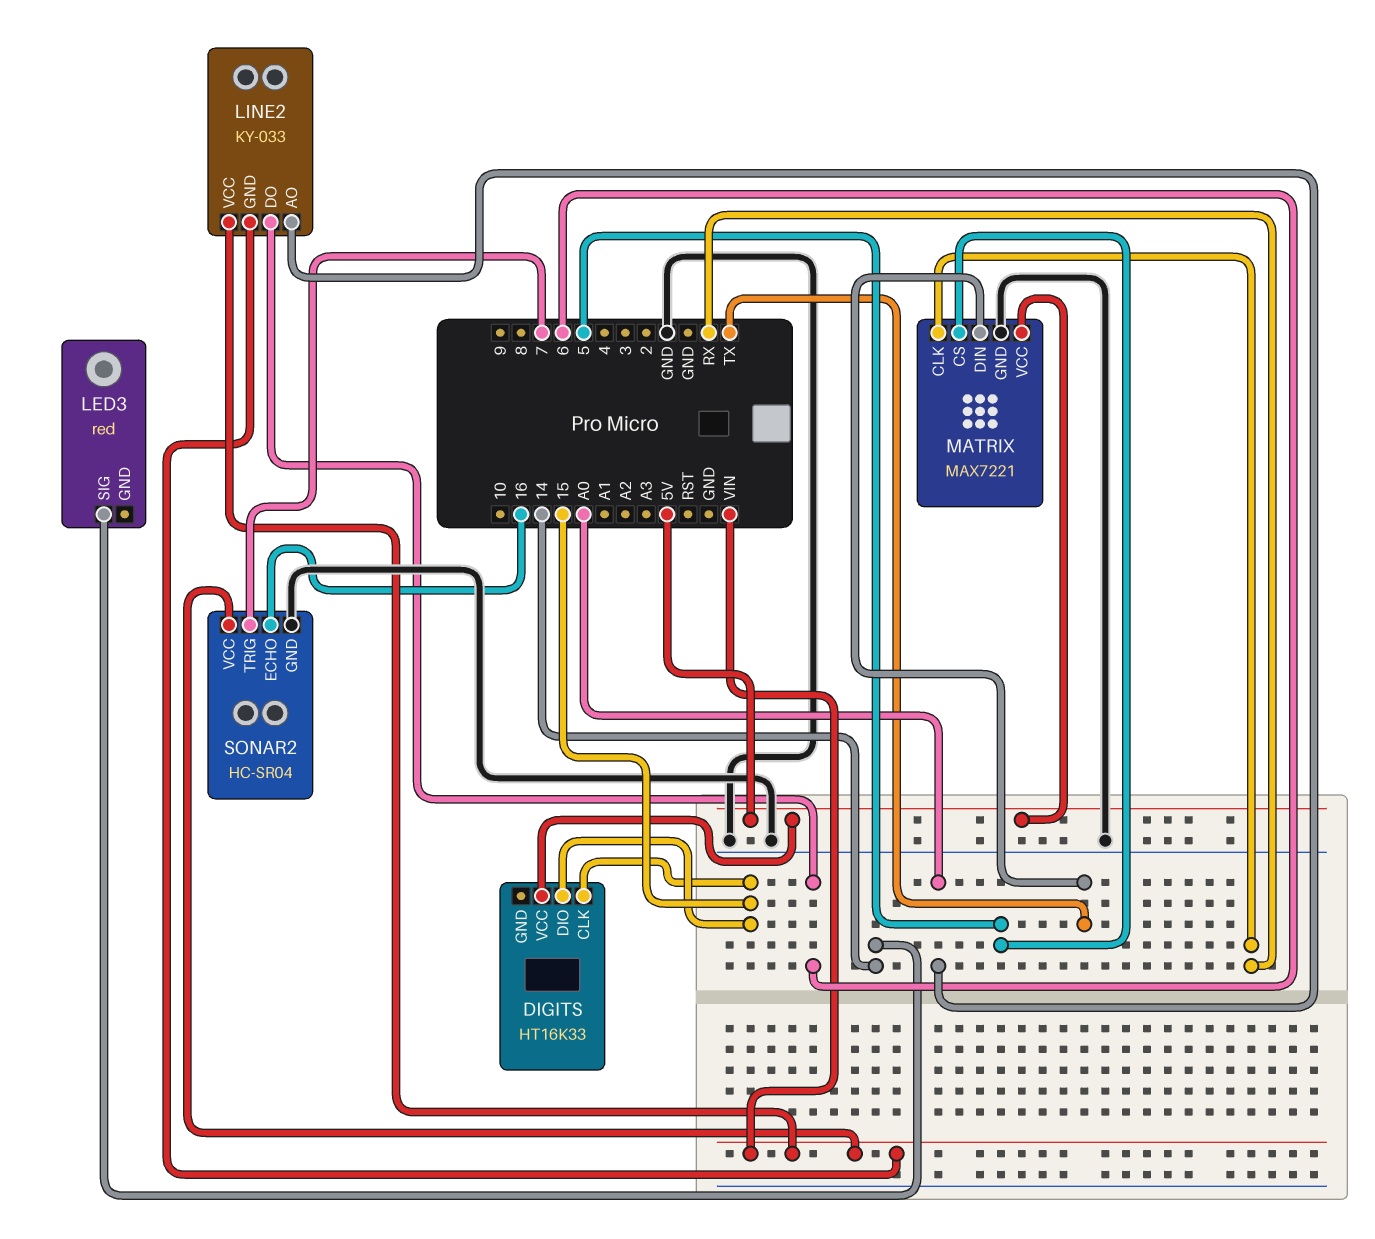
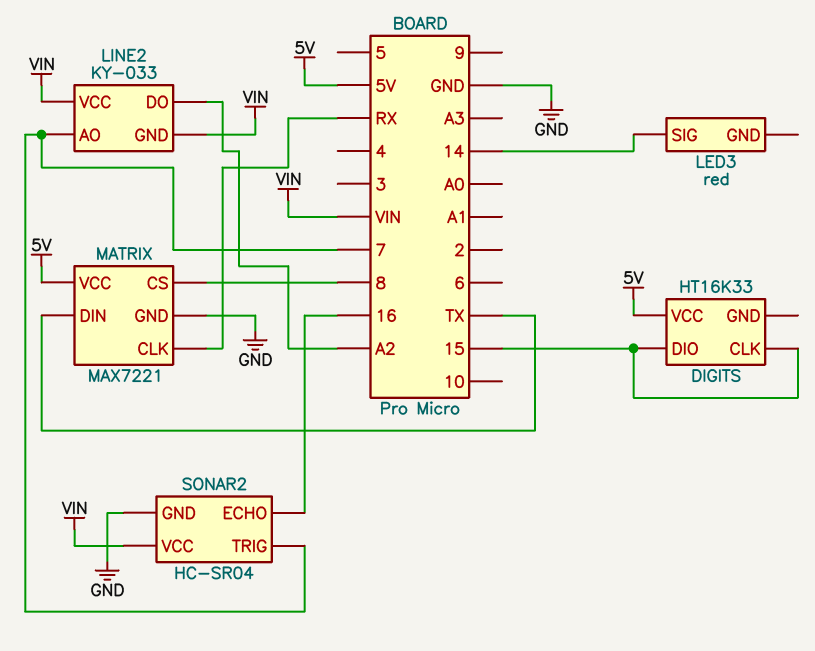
LINE2 pin AO: A0 -> 7
LINE2 pin DO: 6 -> A2
MATRIX pin CS: 5 -> 8

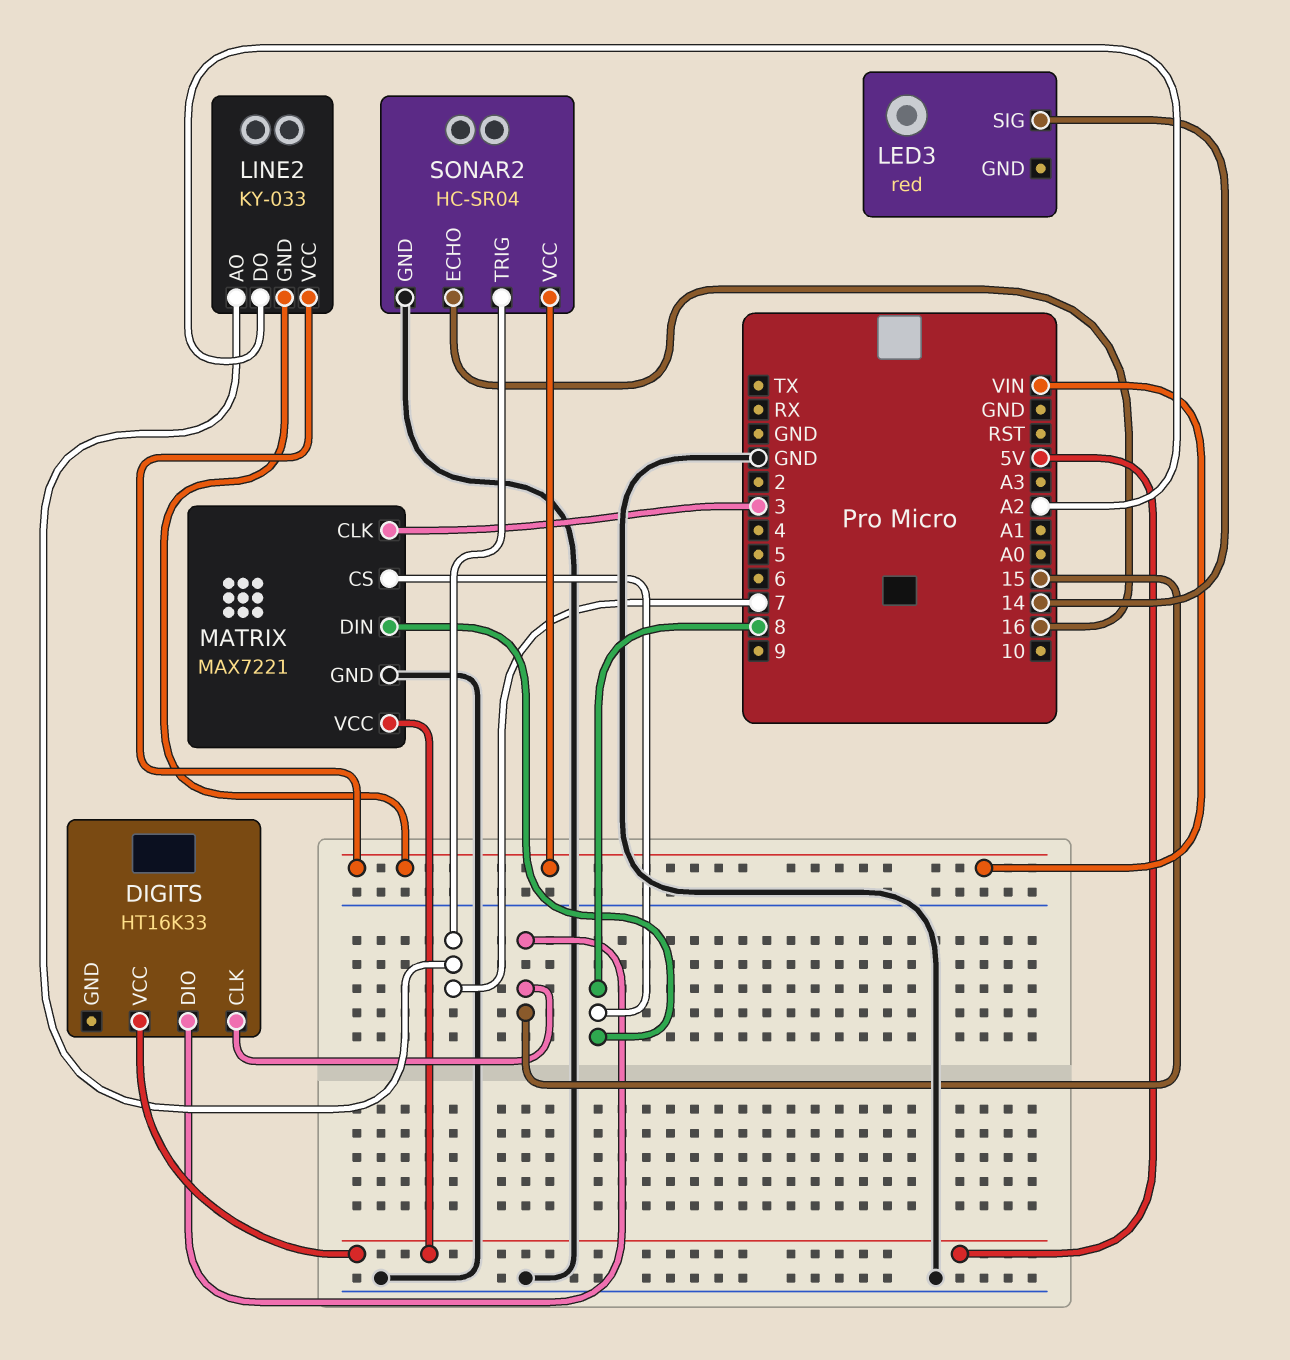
MATRIX pin CLK: RX -> 3
MATRIX pin DIN: TX -> 8

